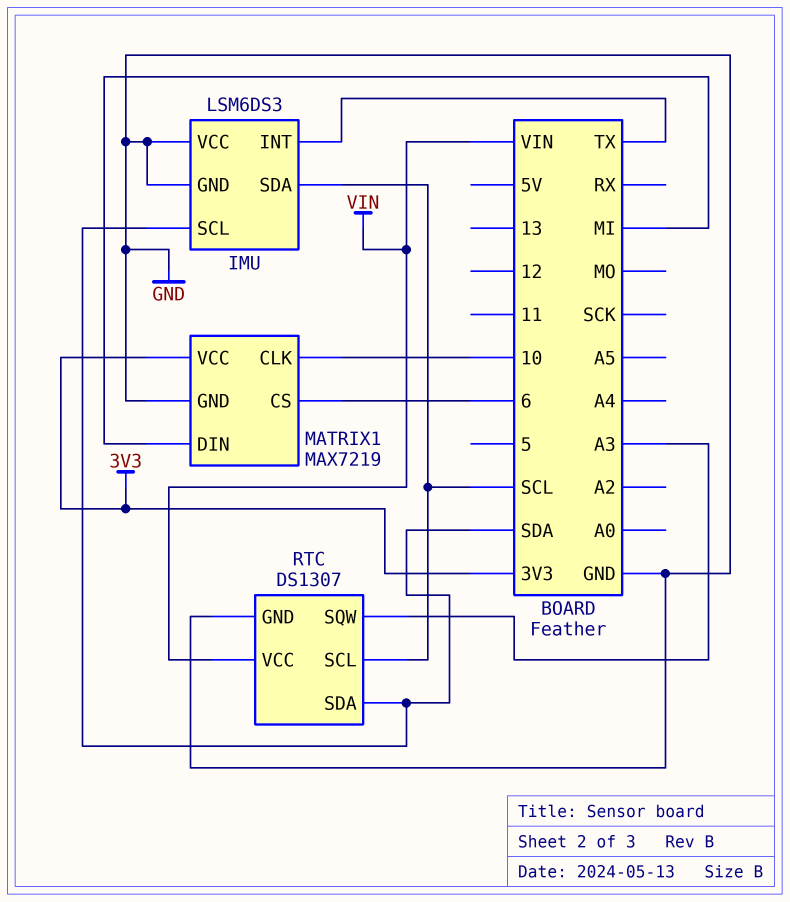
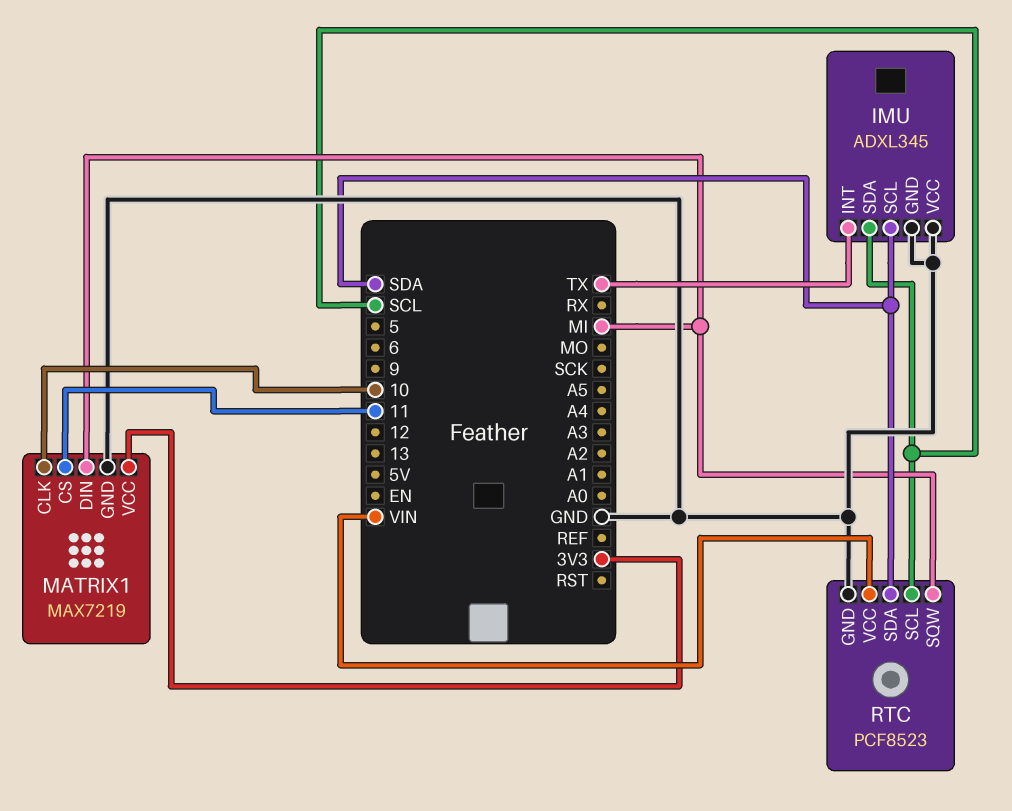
IMU: LSM6DS3 -> ADXL345
MATRIX1 pin CS: 6 -> 11
RTC: DS1307 -> PCF8523
RTC pin SQW: A3 -> MI

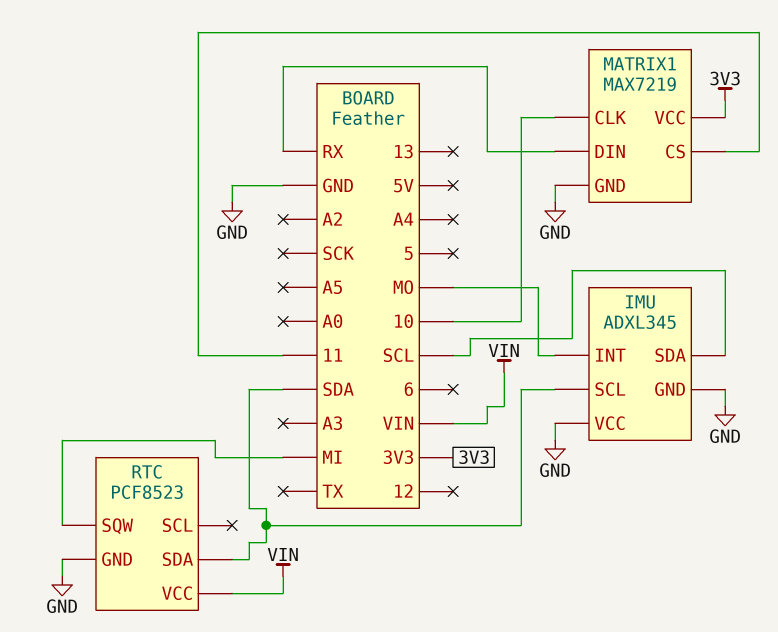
IMU pin INT: TX -> MO
MATRIX1 pin DIN: MI -> RX
RTC pin SCL: SCL -> none

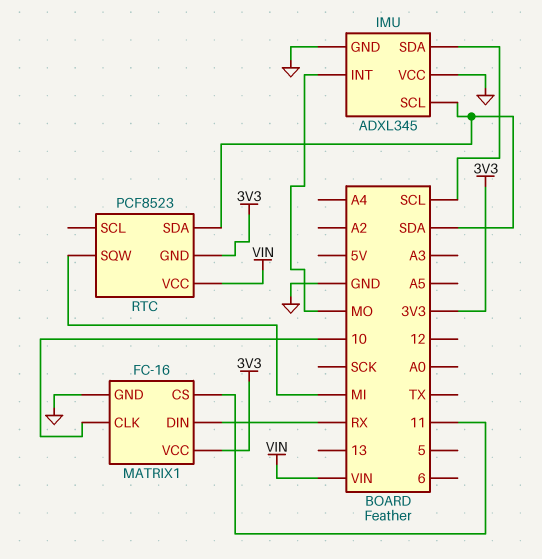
MATRIX1: MAX7219 -> FC-16
RTC pin GND: GND -> 3V3

